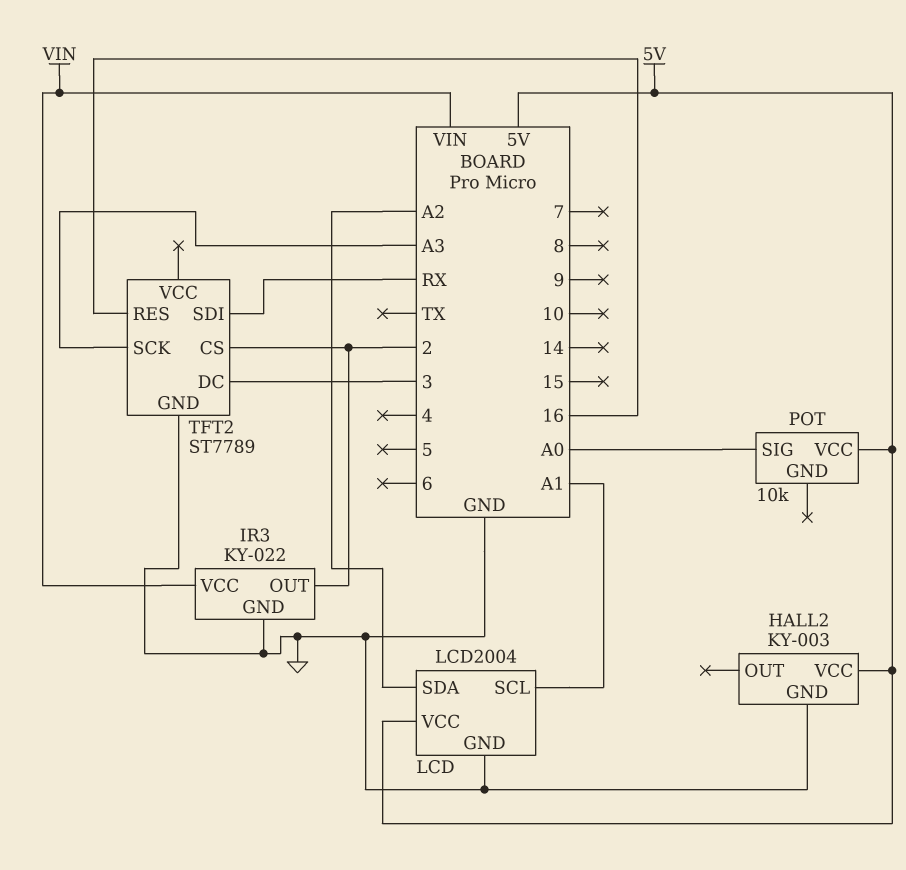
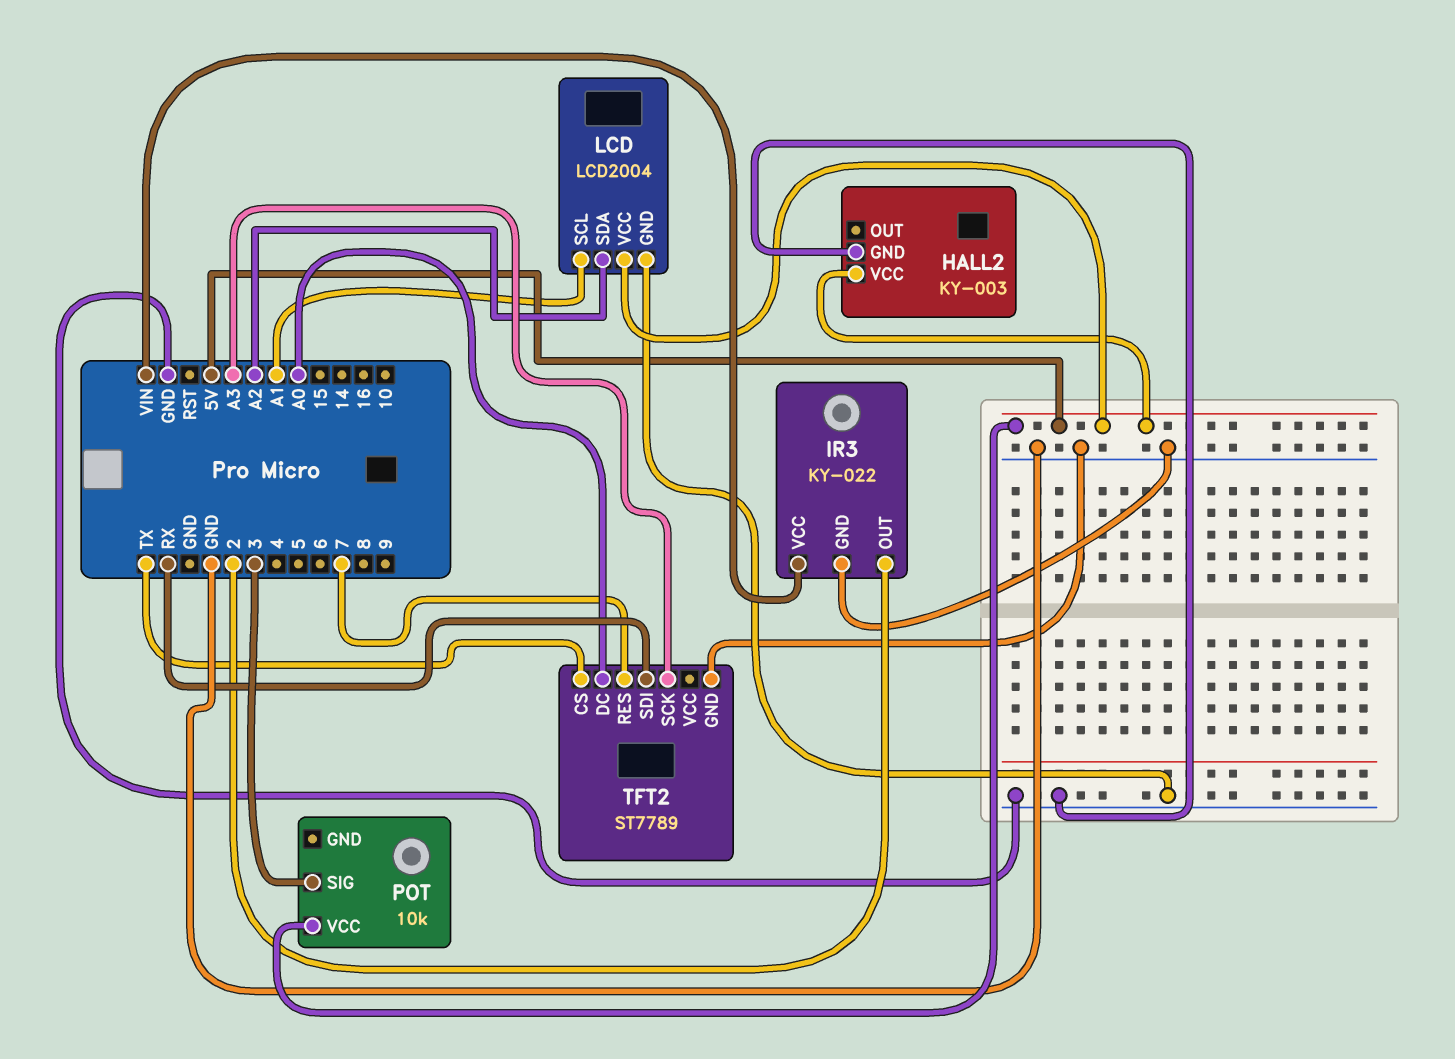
POT pin SIG: A0 -> 3
TFT2 pin CS: 2 -> TX
TFT2 pin DC: 3 -> A0
TFT2 pin RES: 16 -> 7

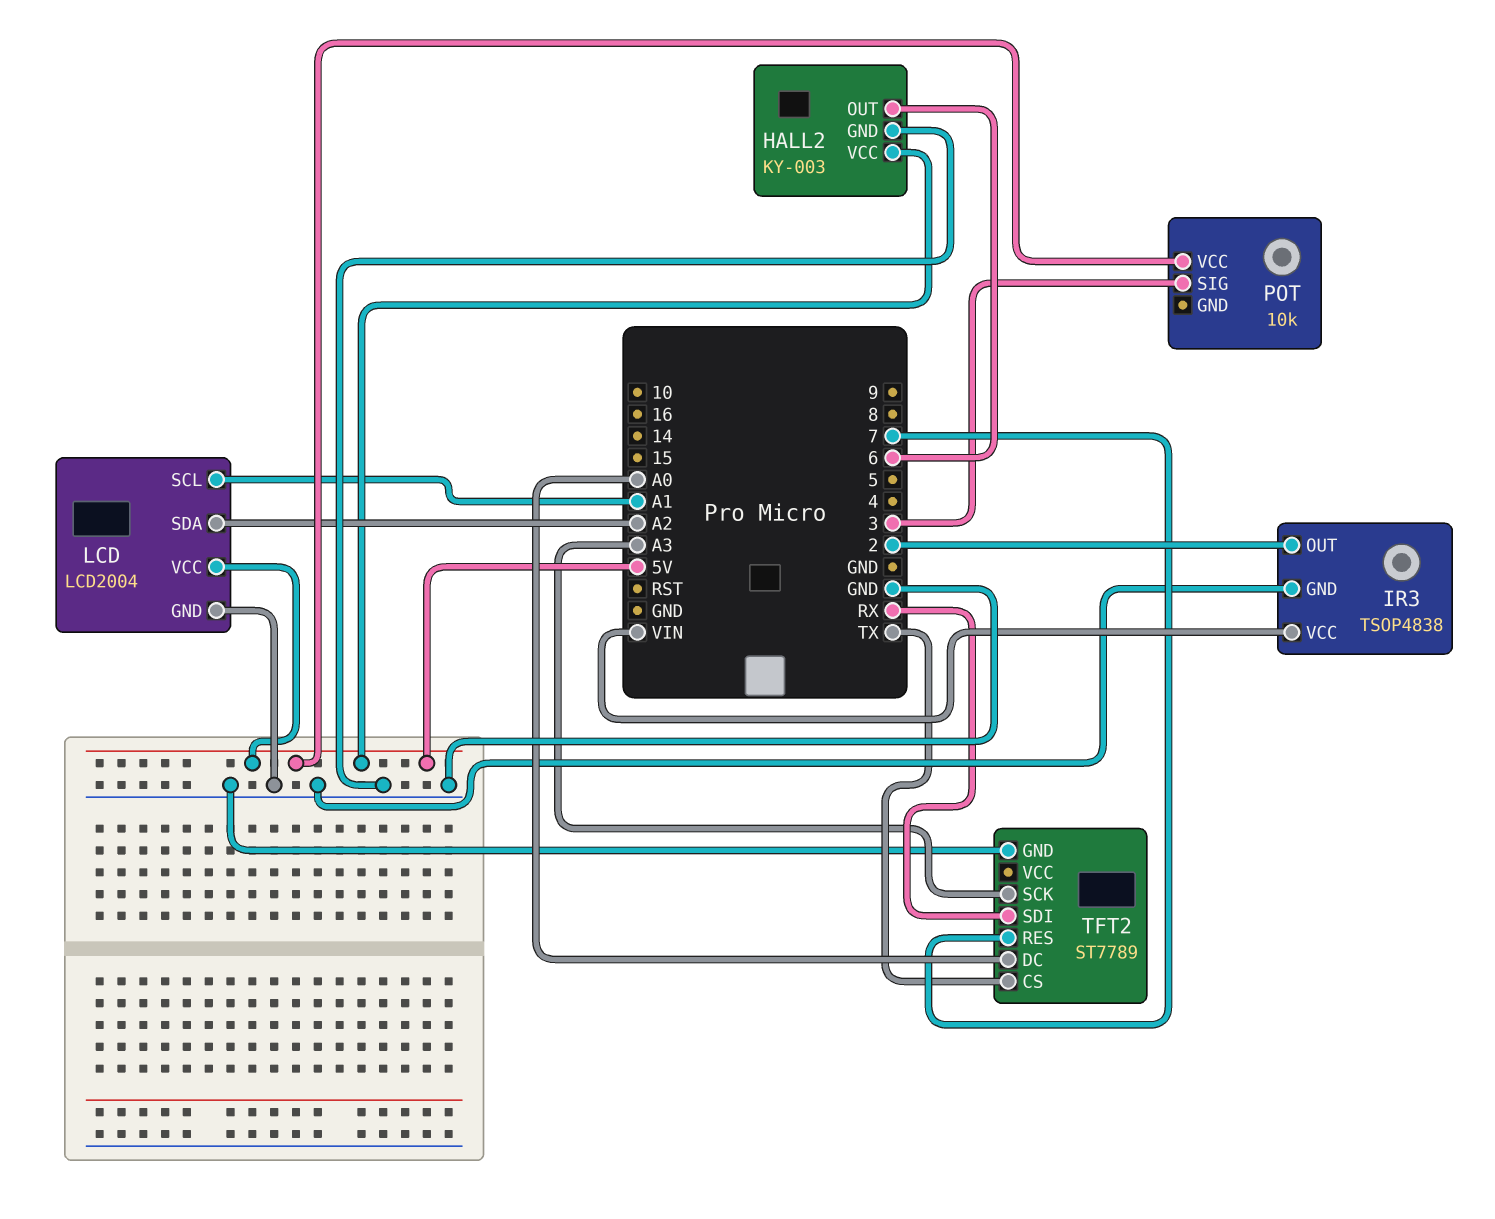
HALL2 pin OUT: none -> 6
IR3: KY-022 -> TSOP4838

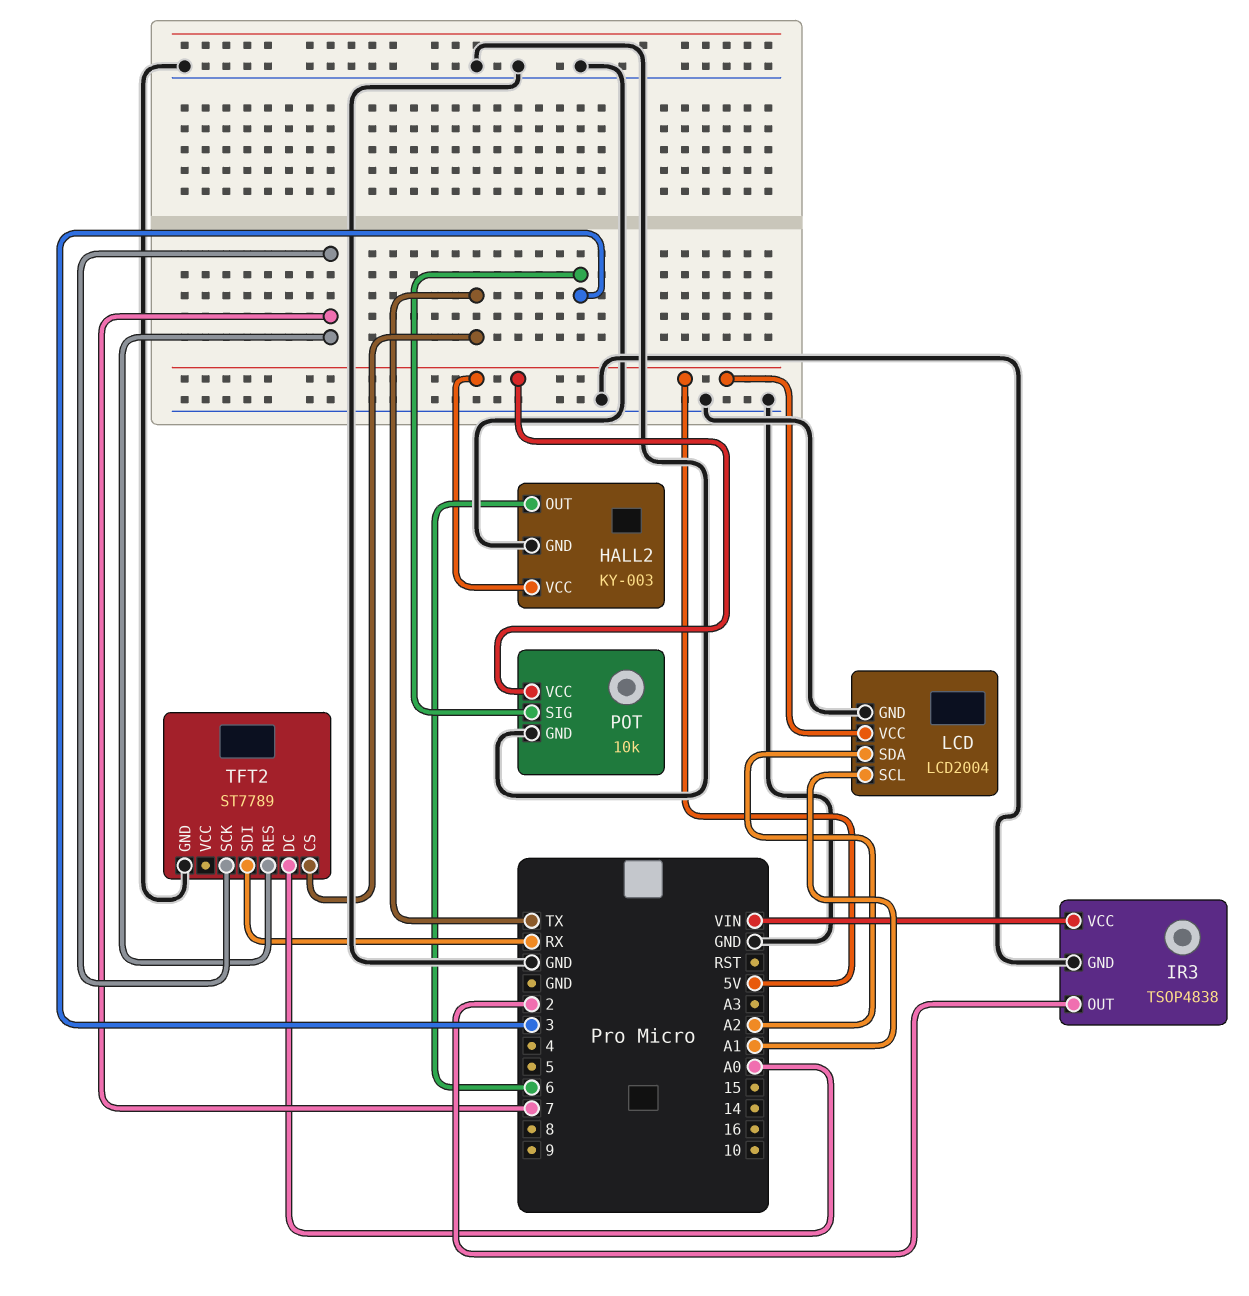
POT pin GND: none -> GND
TFT2 pin SCK: A3 -> 7

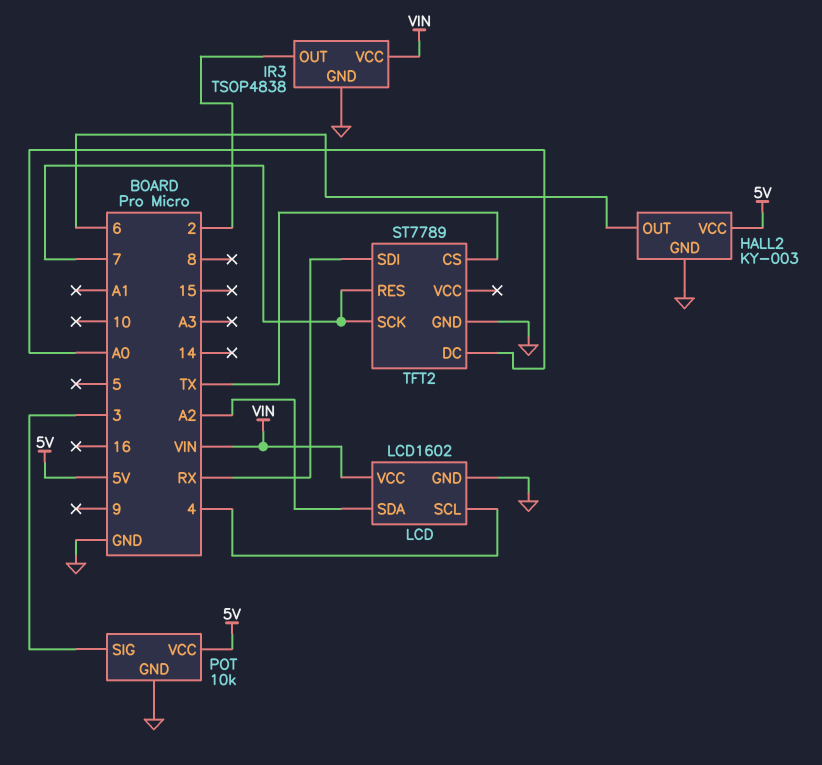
LCD: LCD2004 -> LCD1602
LCD pin SCL: A1 -> 4
LCD pin VCC: 5V -> VIN

